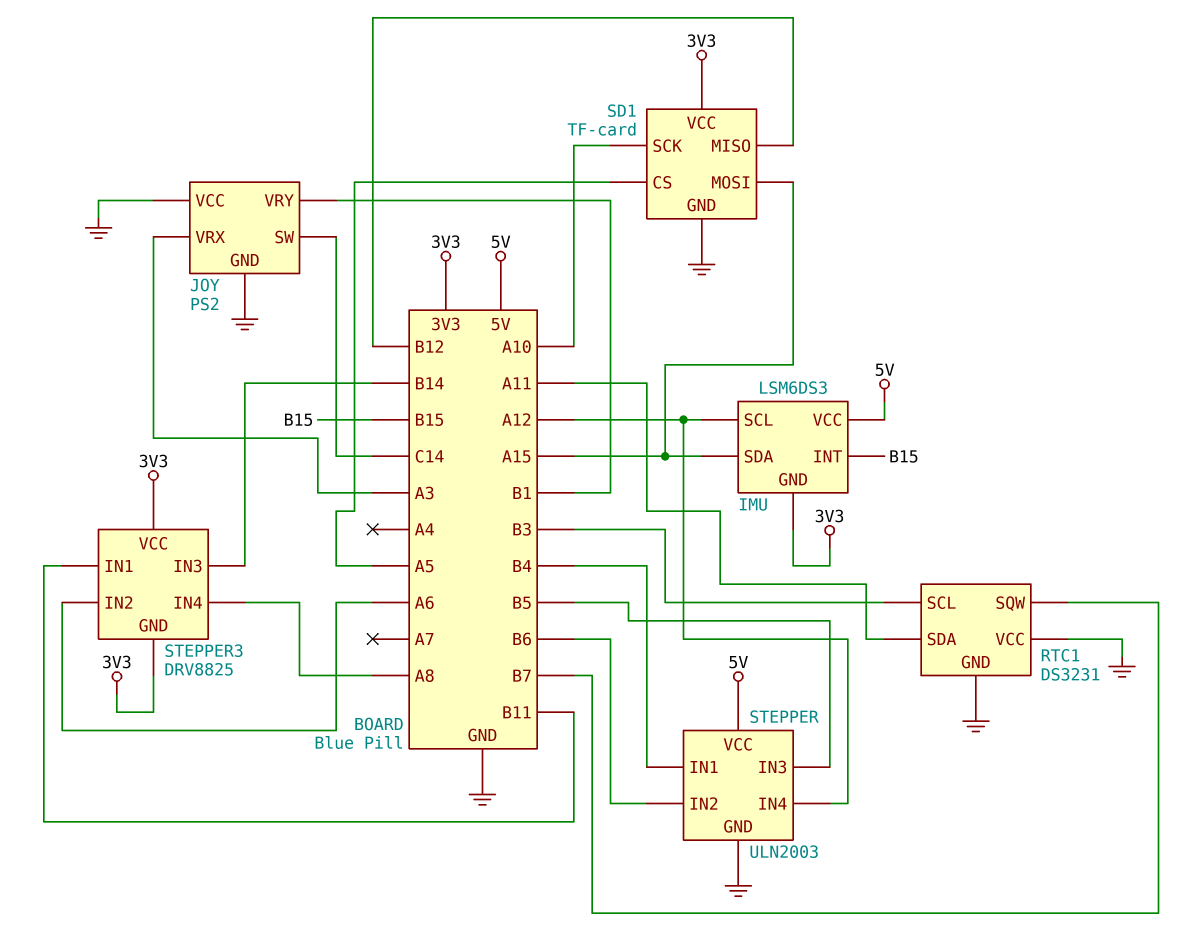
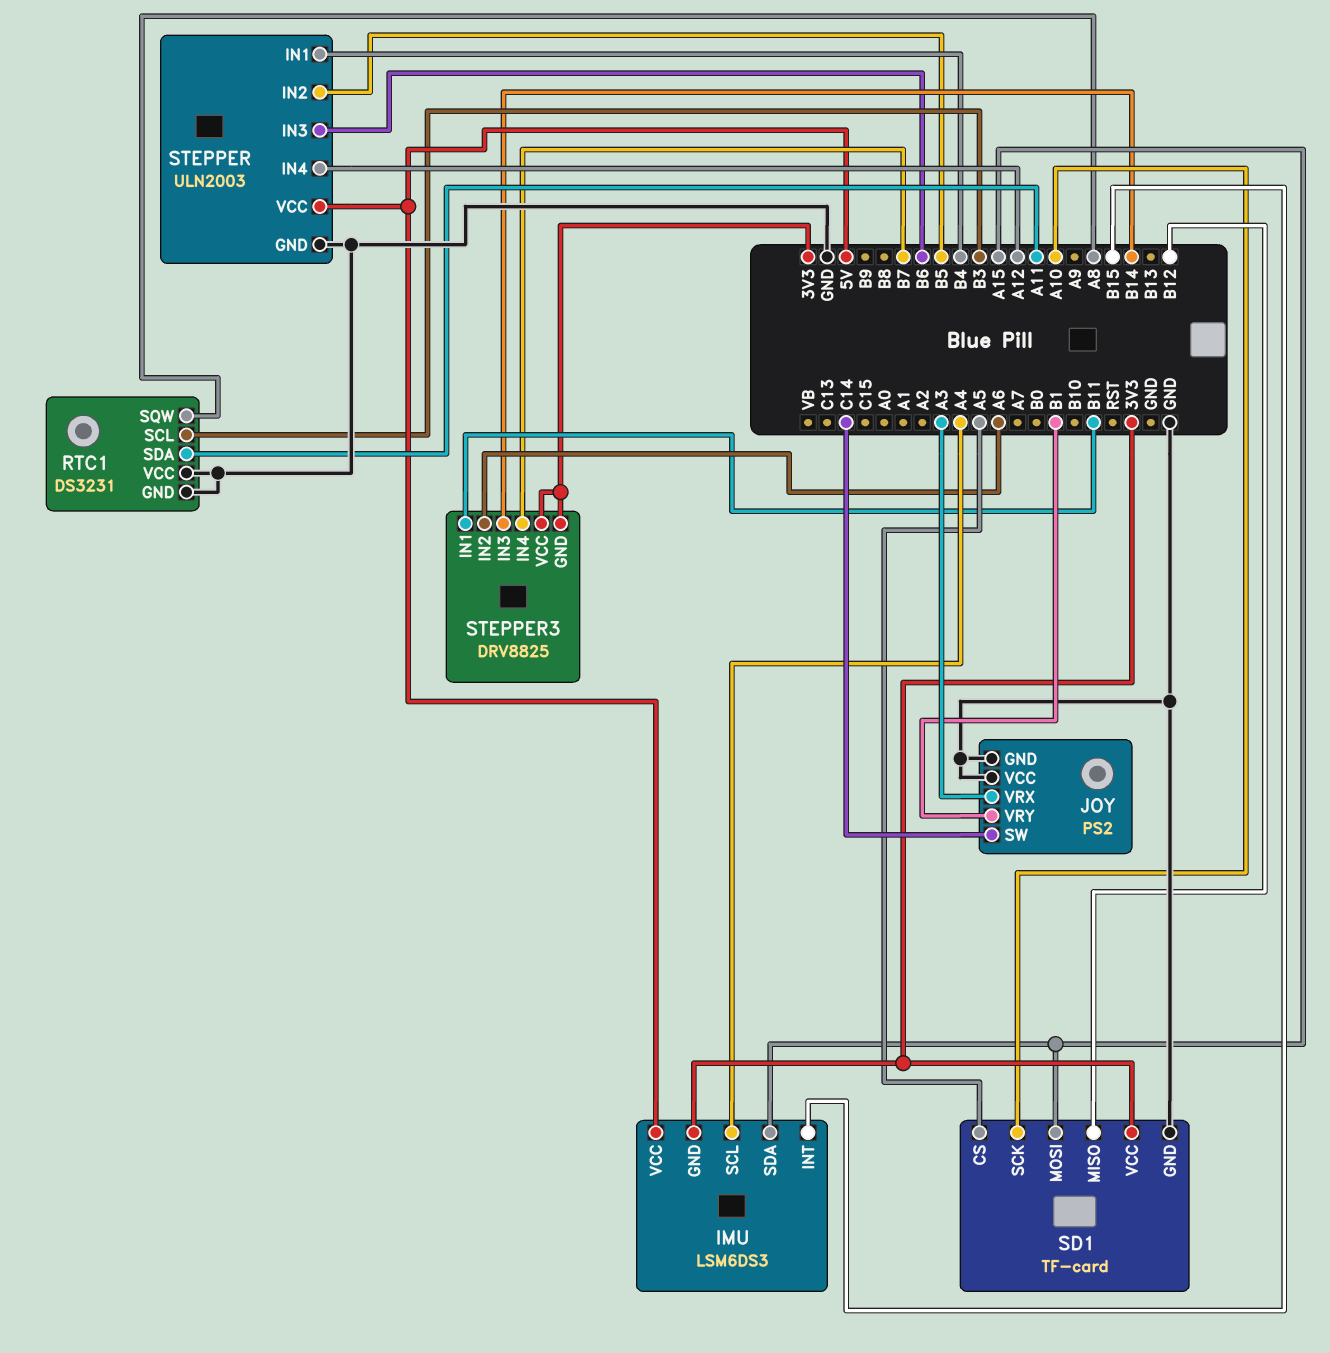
IMU pin SCL: A12 -> A4
RTC1 pin SQW: B7 -> A8
STEPPER pin IN2: B6 -> B5
STEPPER pin IN3: B5 -> B6
STEPPER3 pin IN4: A8 -> B7

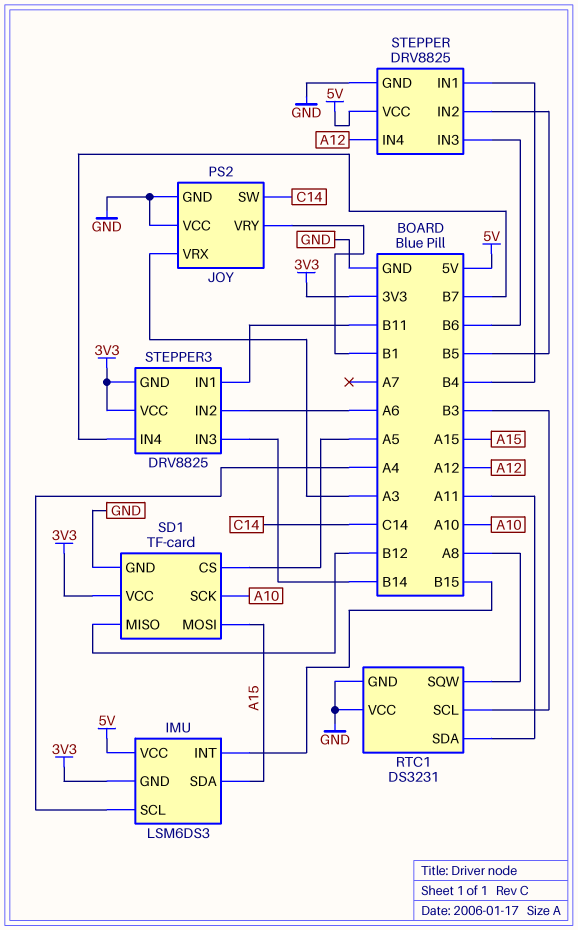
STEPPER: ULN2003 -> DRV8825

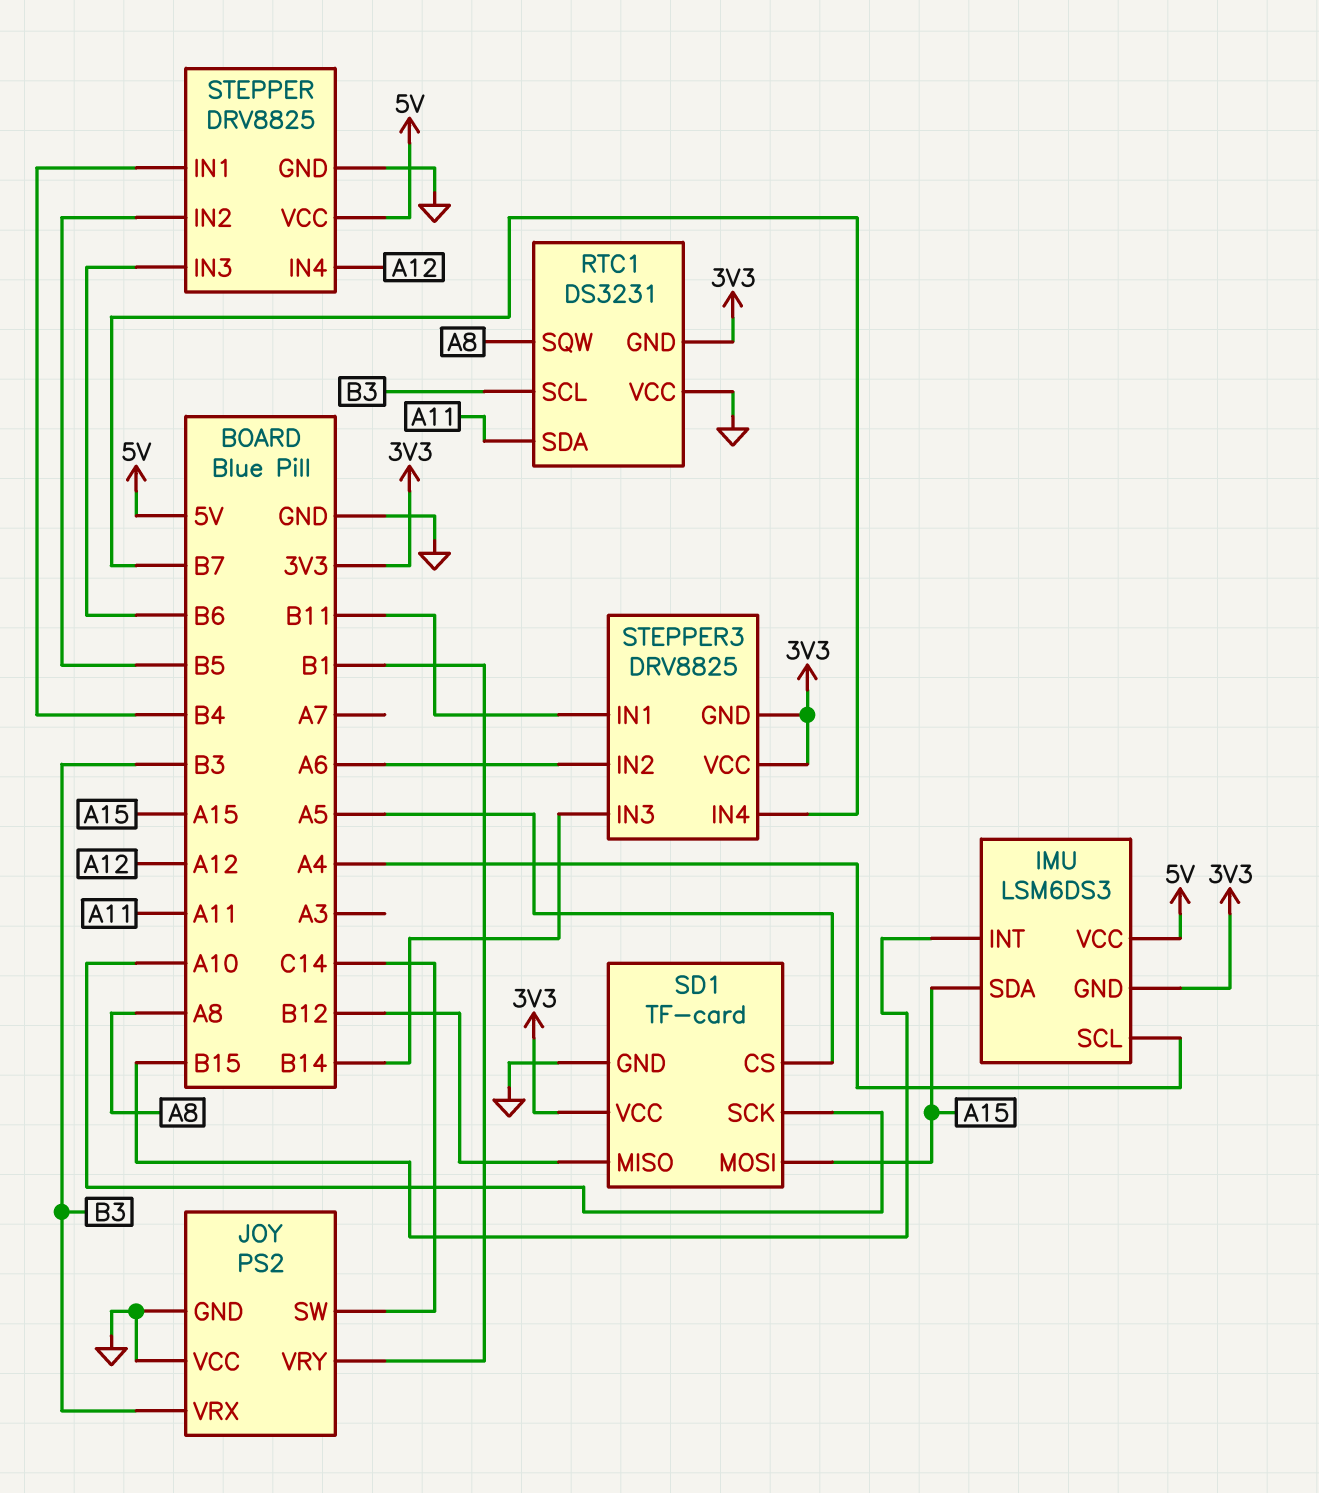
JOY pin VRX: A3 -> B3
RTC1 pin GND: GND -> 3V3

